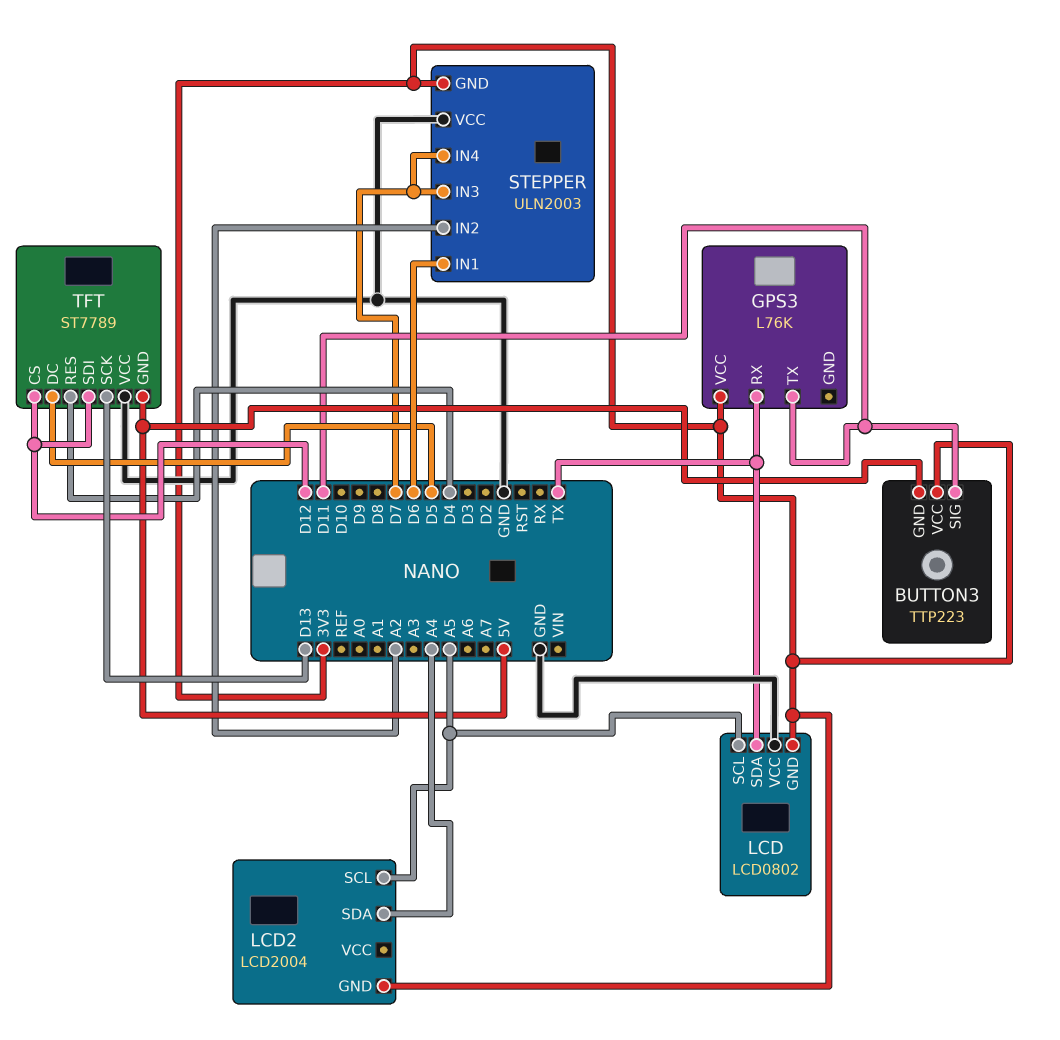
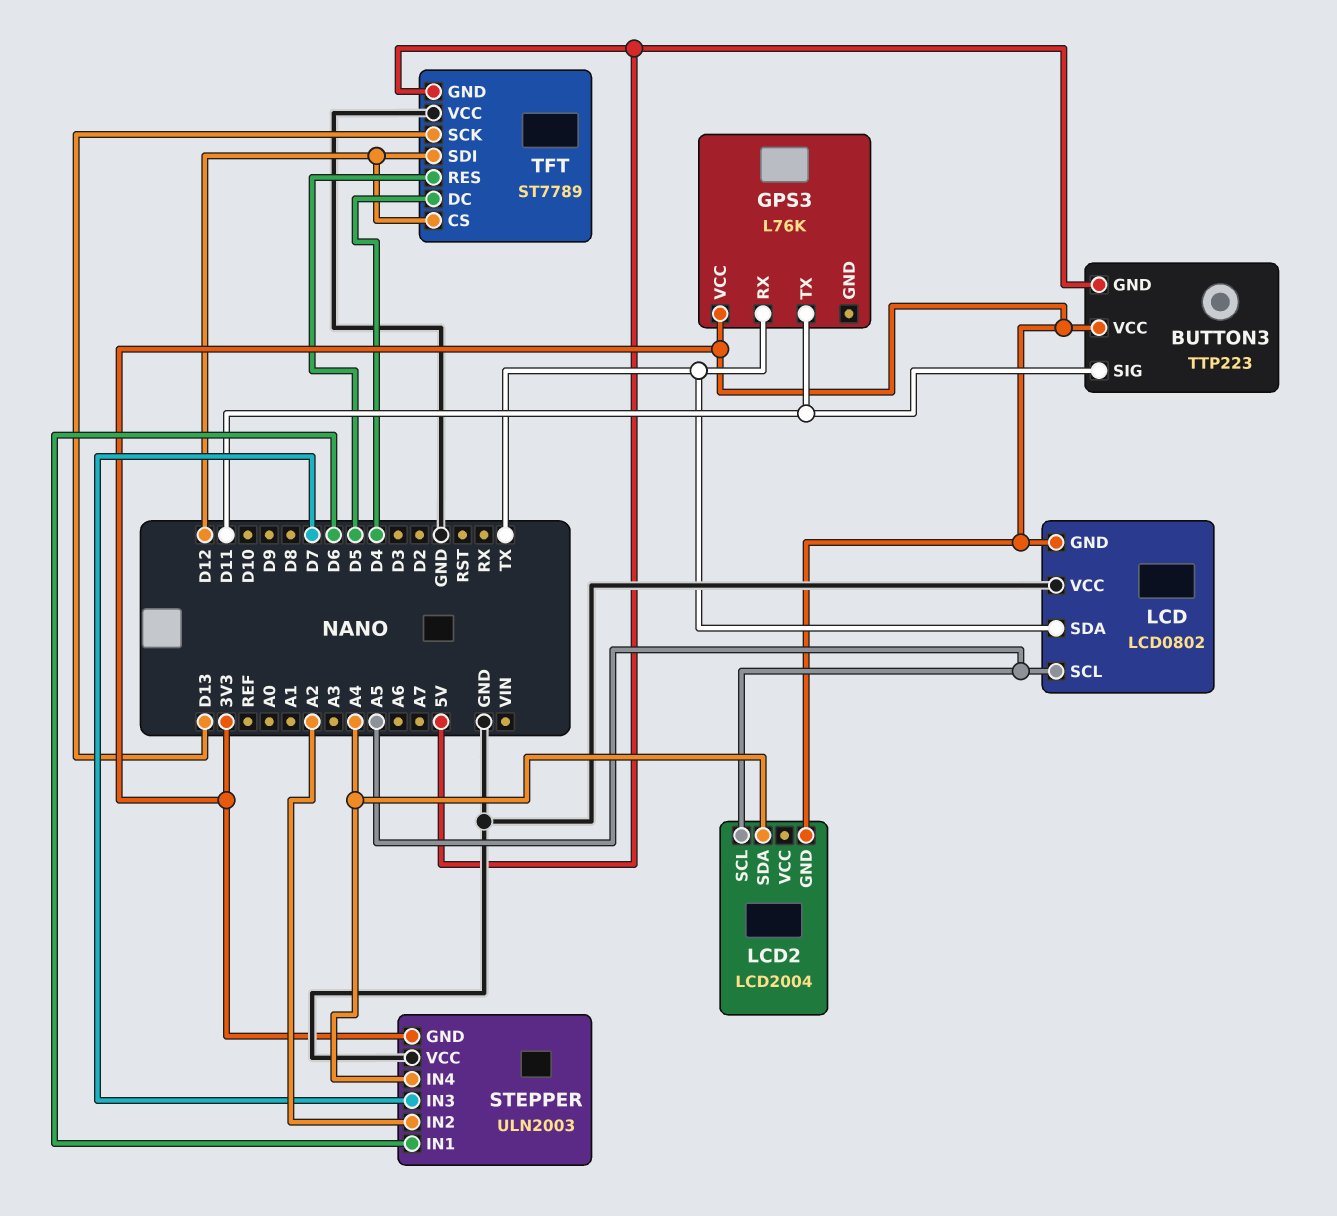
STEPPER pin IN4: D7 -> A4
TFT pin DC: D5 -> D4
TFT pin RES: D4 -> D5

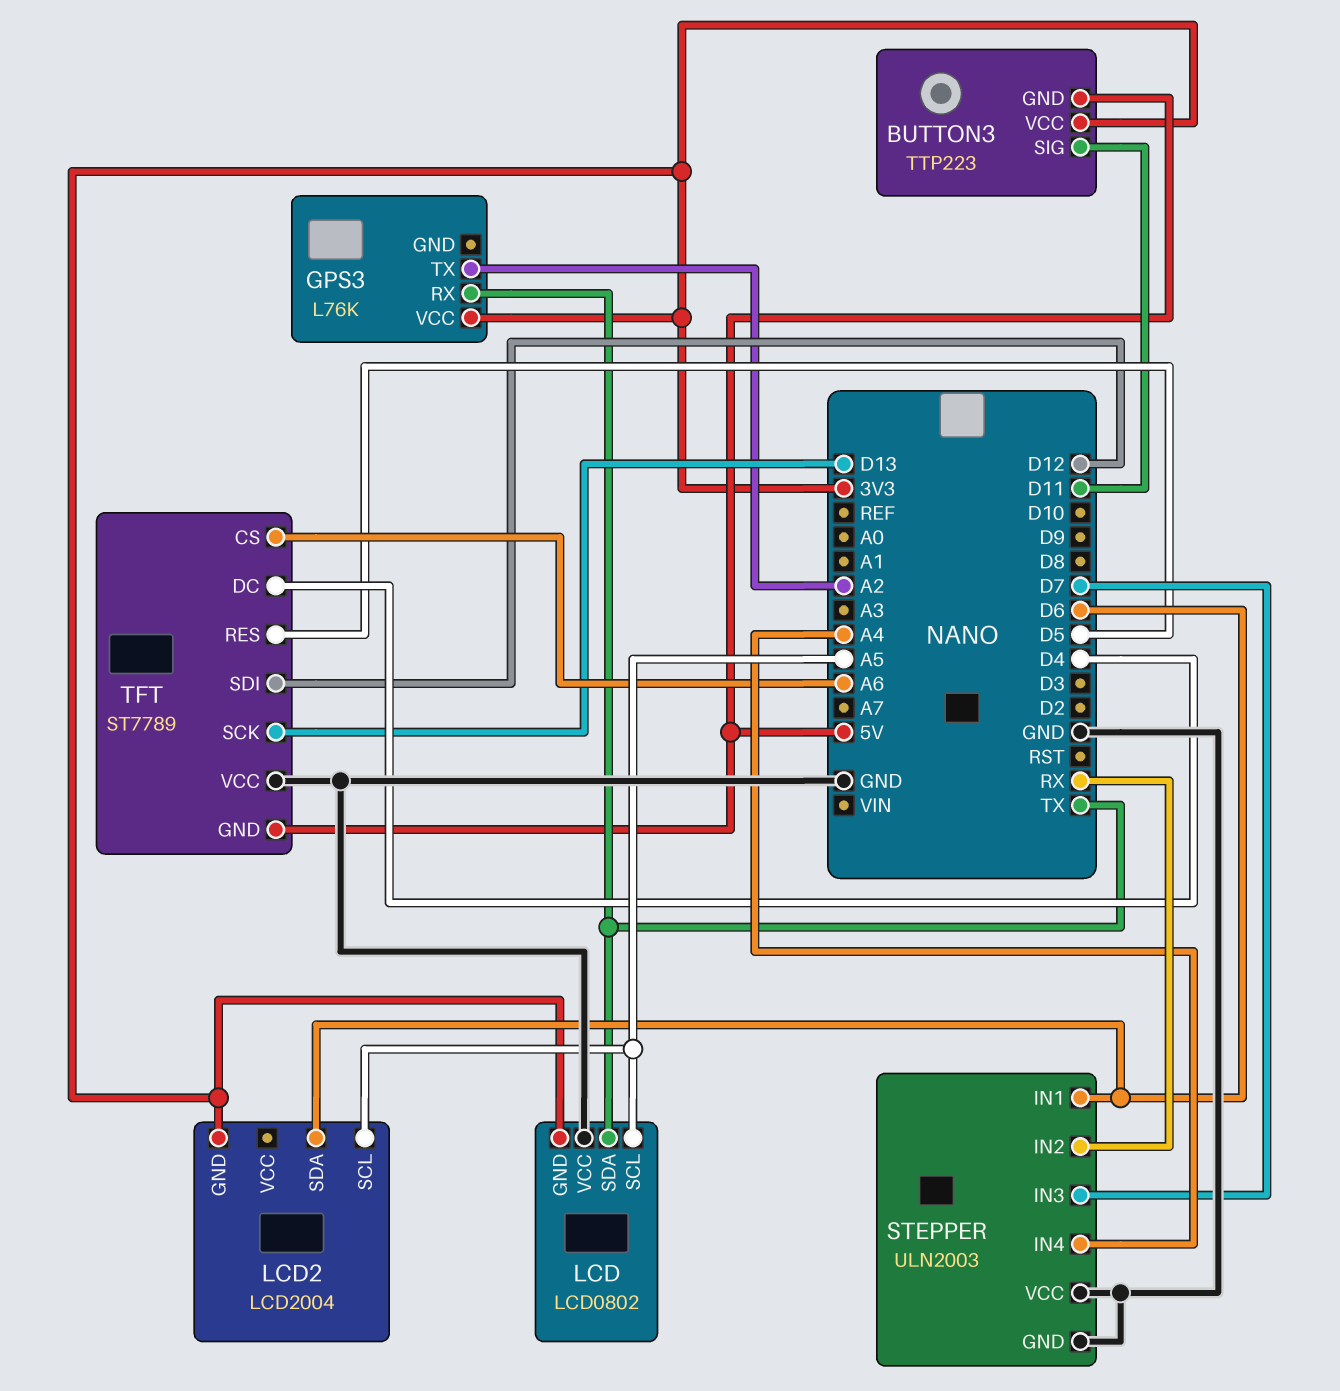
GPS3 pin TX: D11 -> A2
LCD2 pin SDA: A4 -> D6
STEPPER pin GND: 3V3 -> GND
STEPPER pin IN2: A2 -> RX
TFT pin CS: D12 -> A6

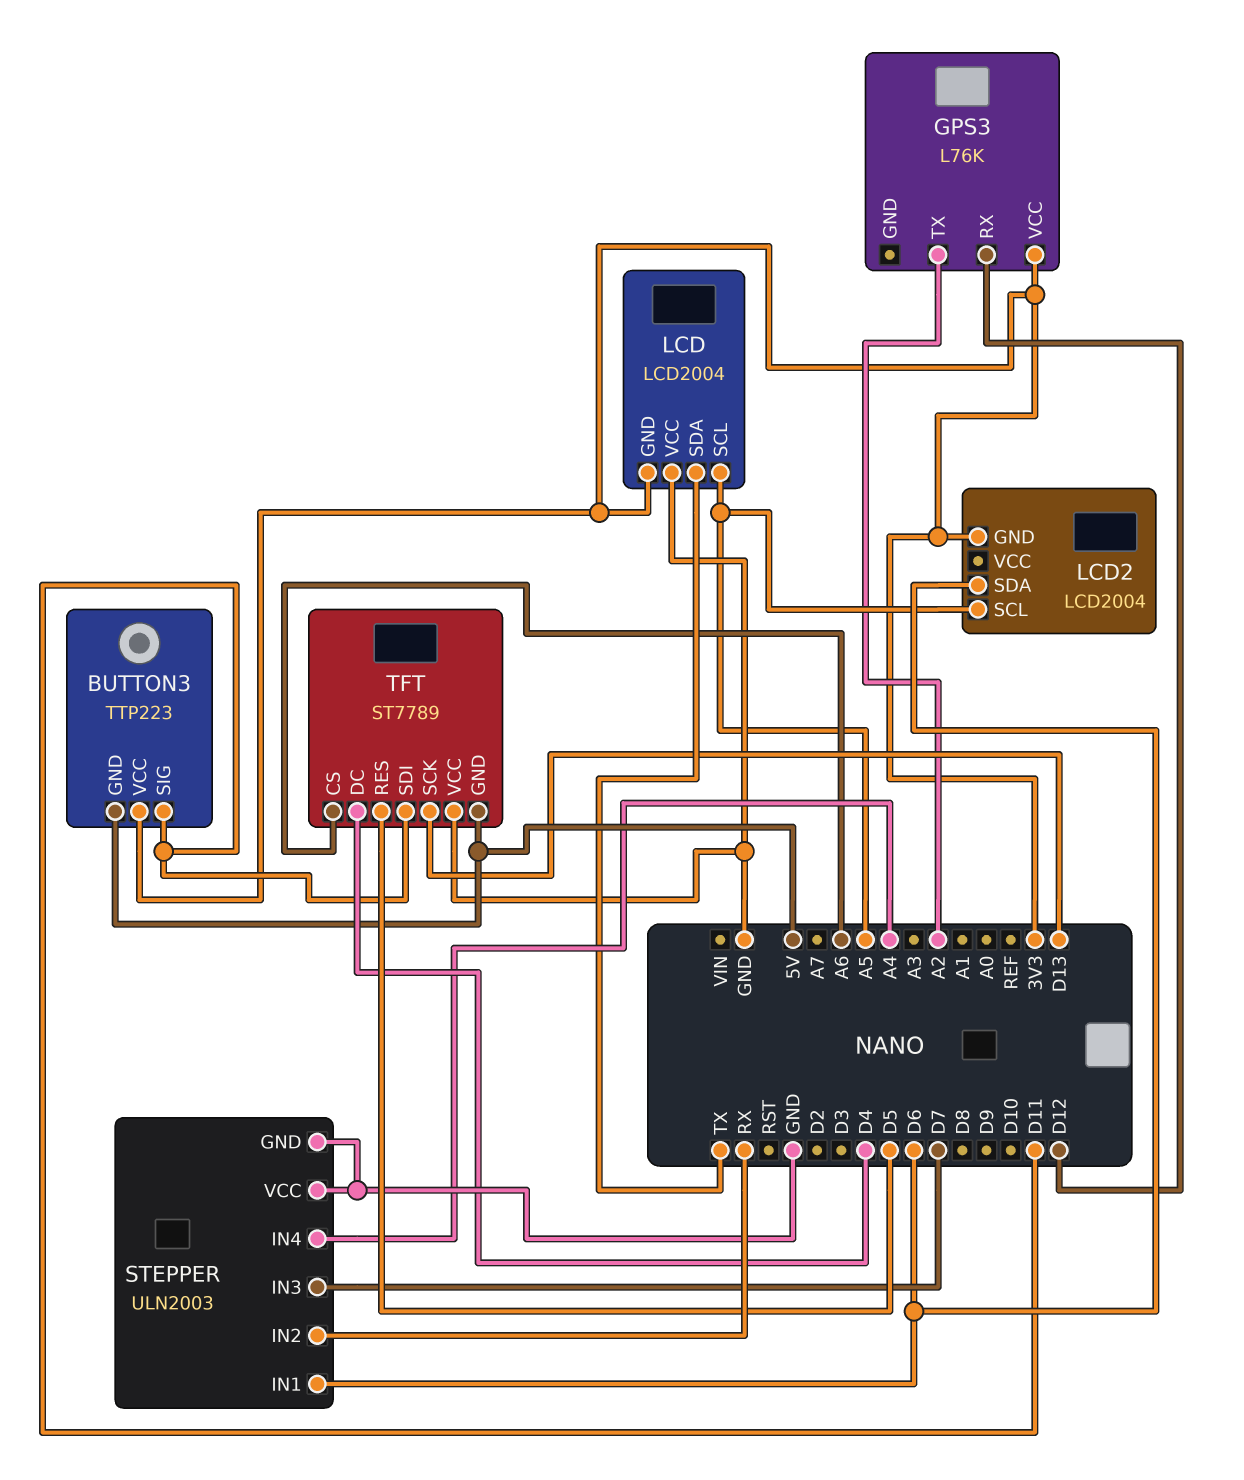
GPS3 pin RX: TX -> D12
LCD: LCD0802 -> LCD2004
TFT pin SDI: D12 -> D11

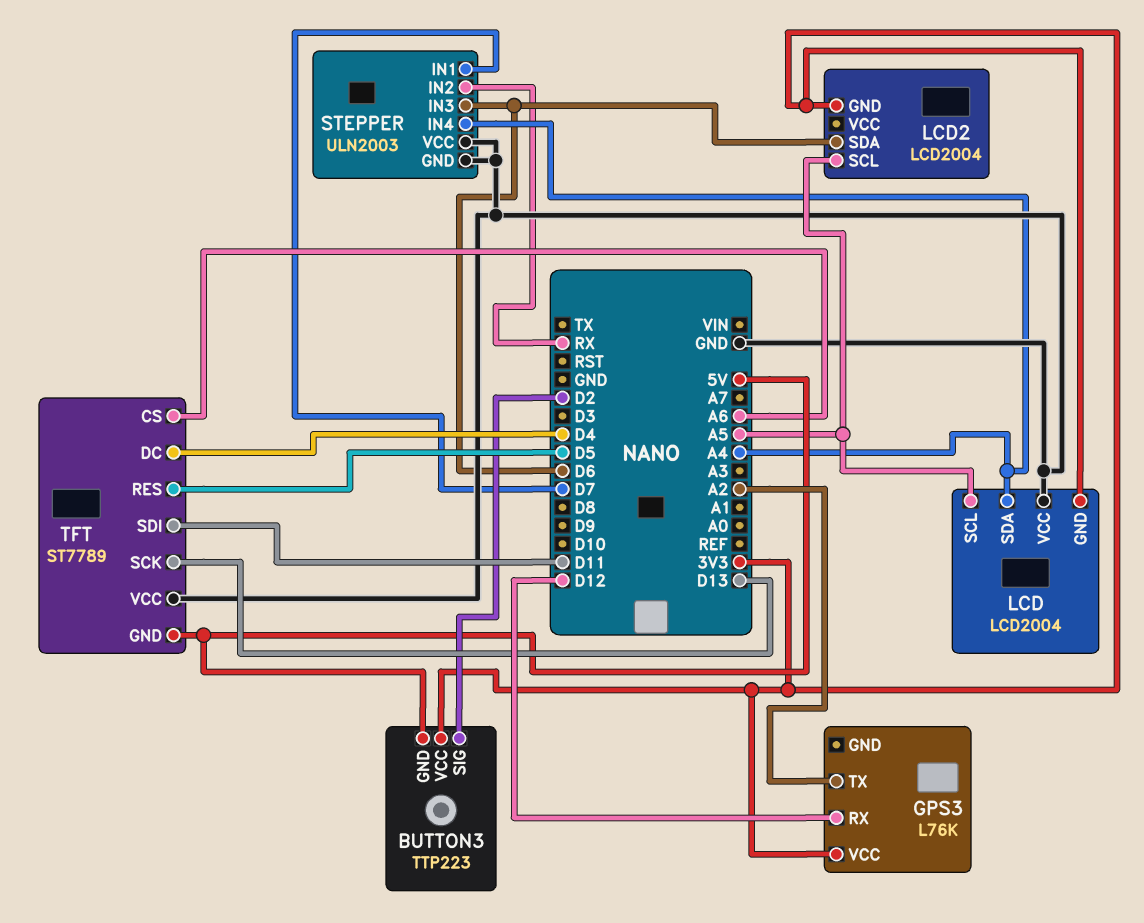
BUTTON3 pin SIG: D11 -> D2
LCD pin SDA: TX -> A4
STEPPER pin IN1: D6 -> D7
STEPPER pin IN3: D7 -> D6

